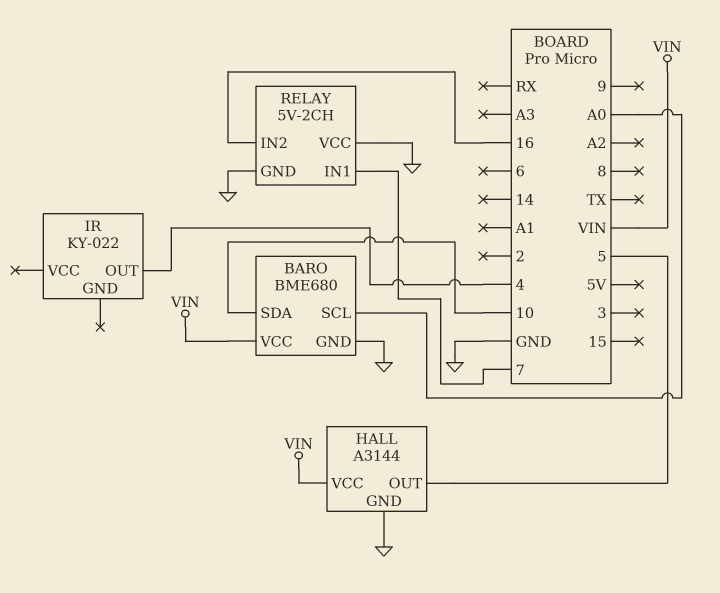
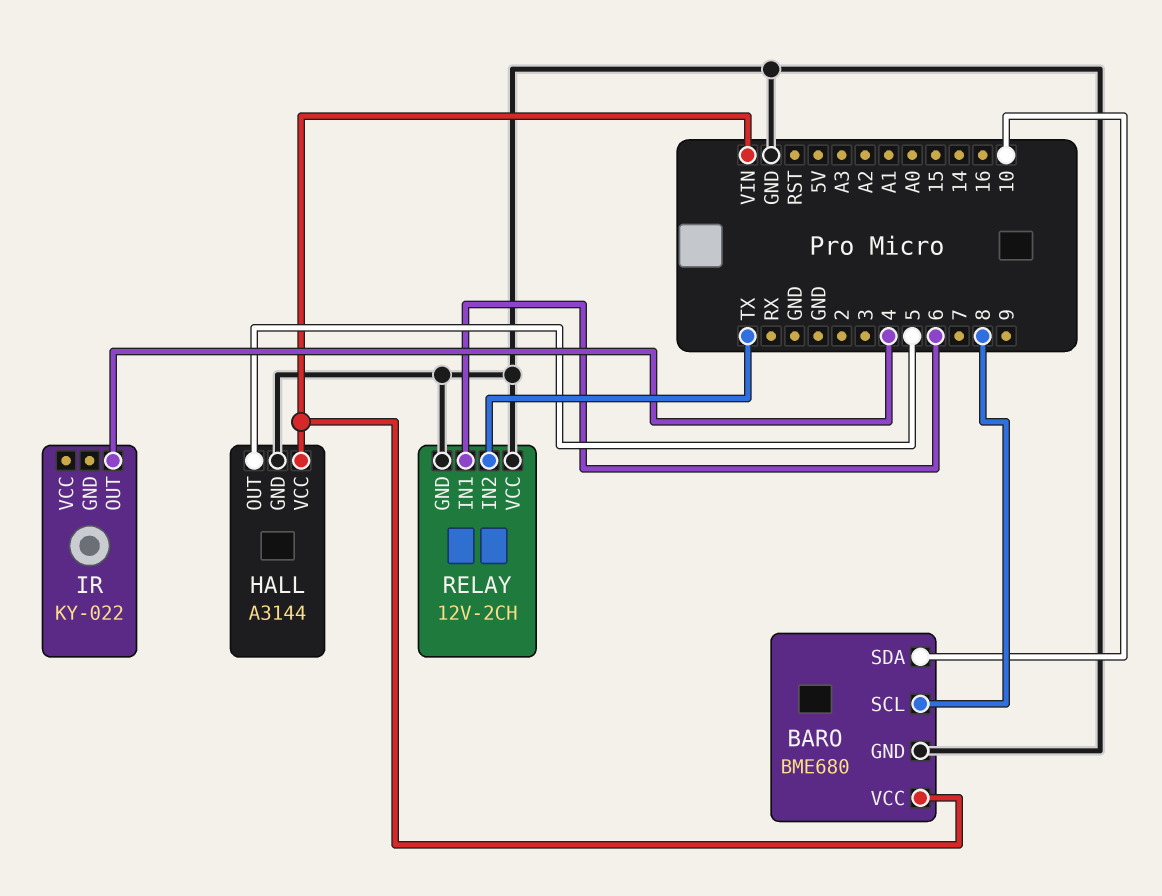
BARO pin SCL: A0 -> 8
RELAY: 5V-2CH -> 12V-2CH
RELAY pin IN1: 7 -> 6
RELAY pin IN2: 16 -> TX

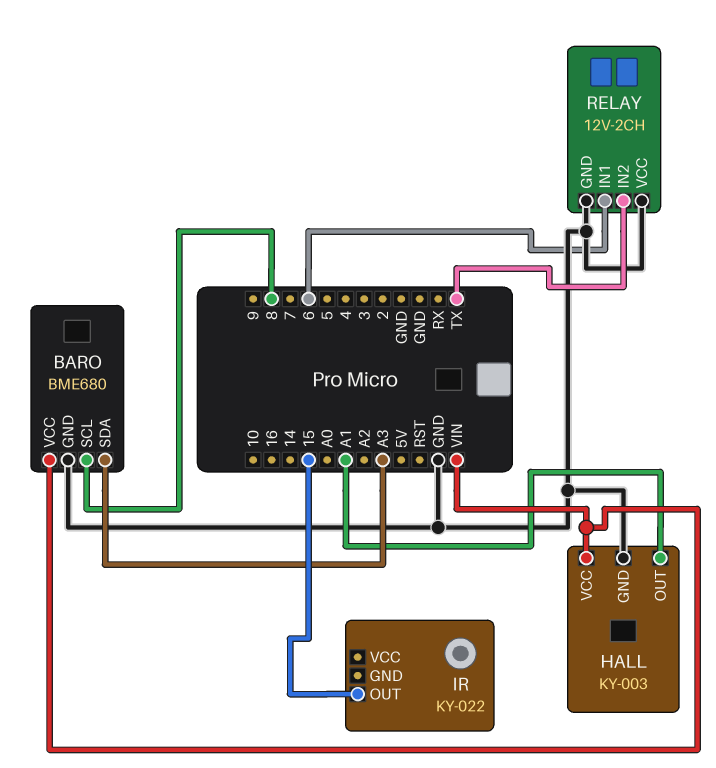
BARO pin SDA: 10 -> A3
HALL: A3144 -> KY-003
HALL pin OUT: 5 -> A1
IR pin OUT: 4 -> 15

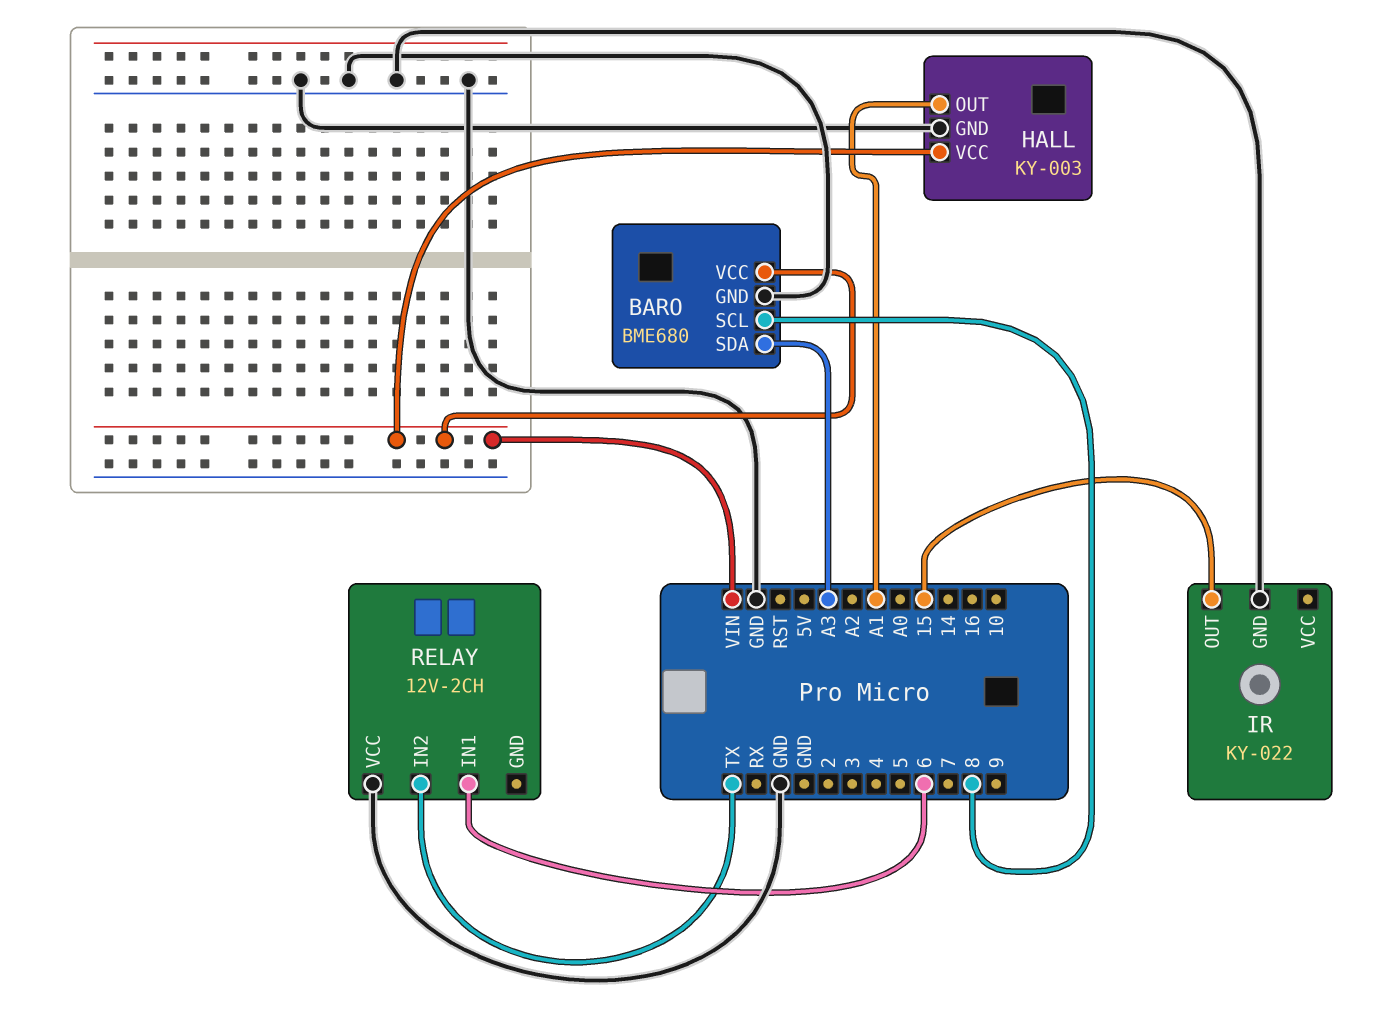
IR pin GND: none -> GND
RELAY pin GND: GND -> none

